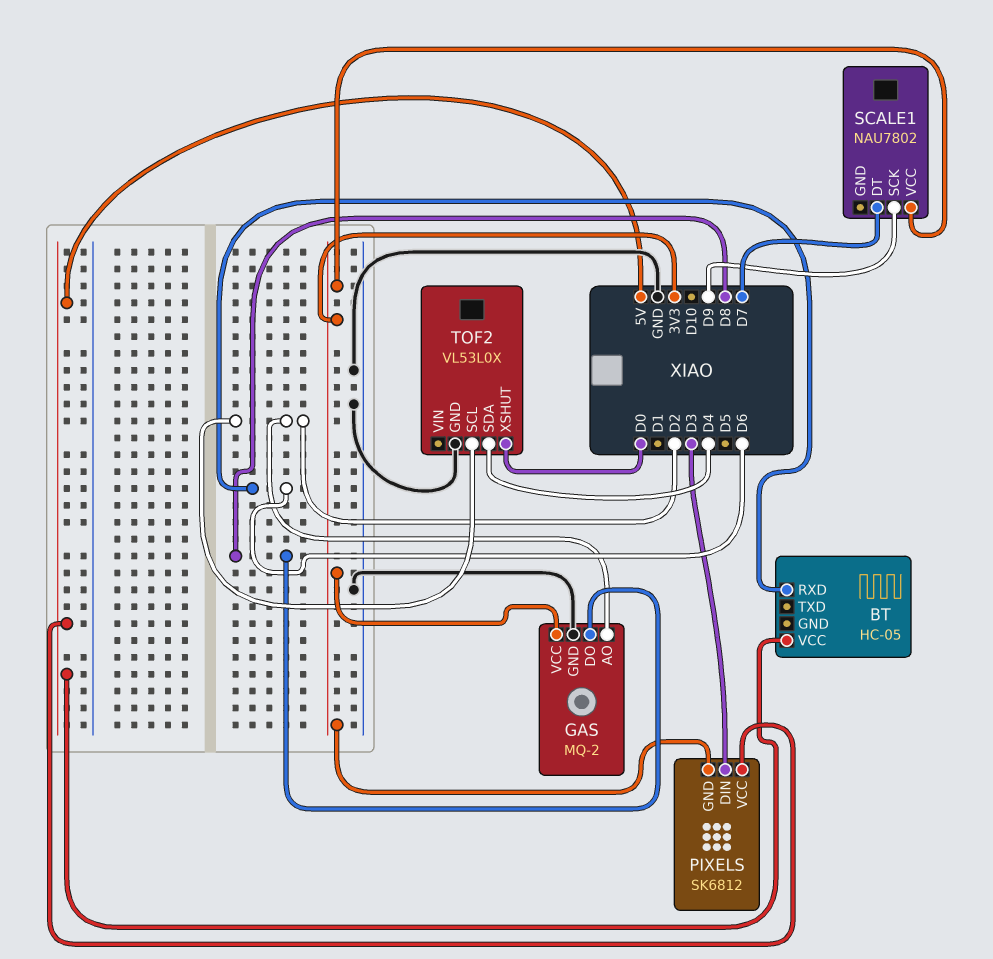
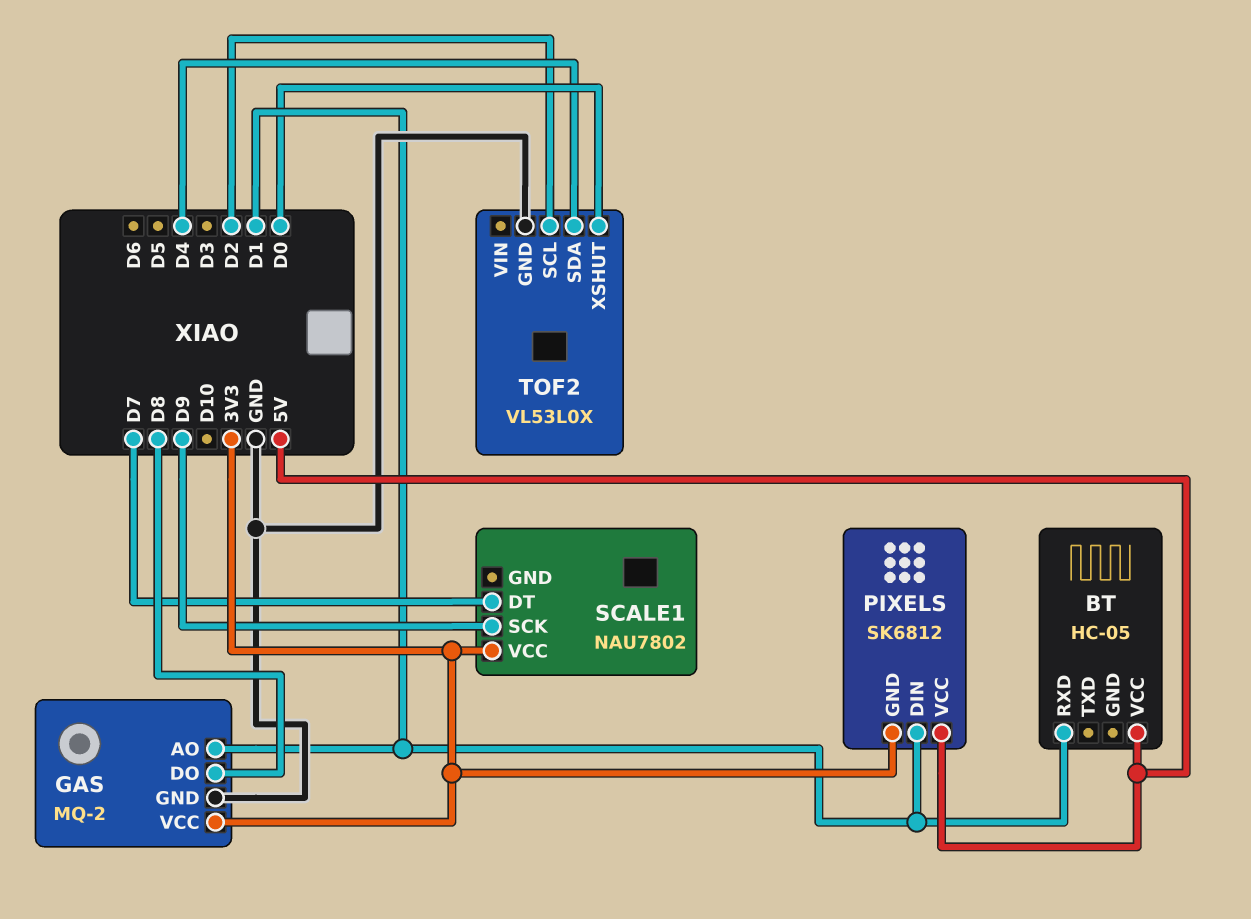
BT pin RXD: D6 -> D1
GAS pin AO: D2 -> D1
PIXELS pin DIN: D3 -> D1

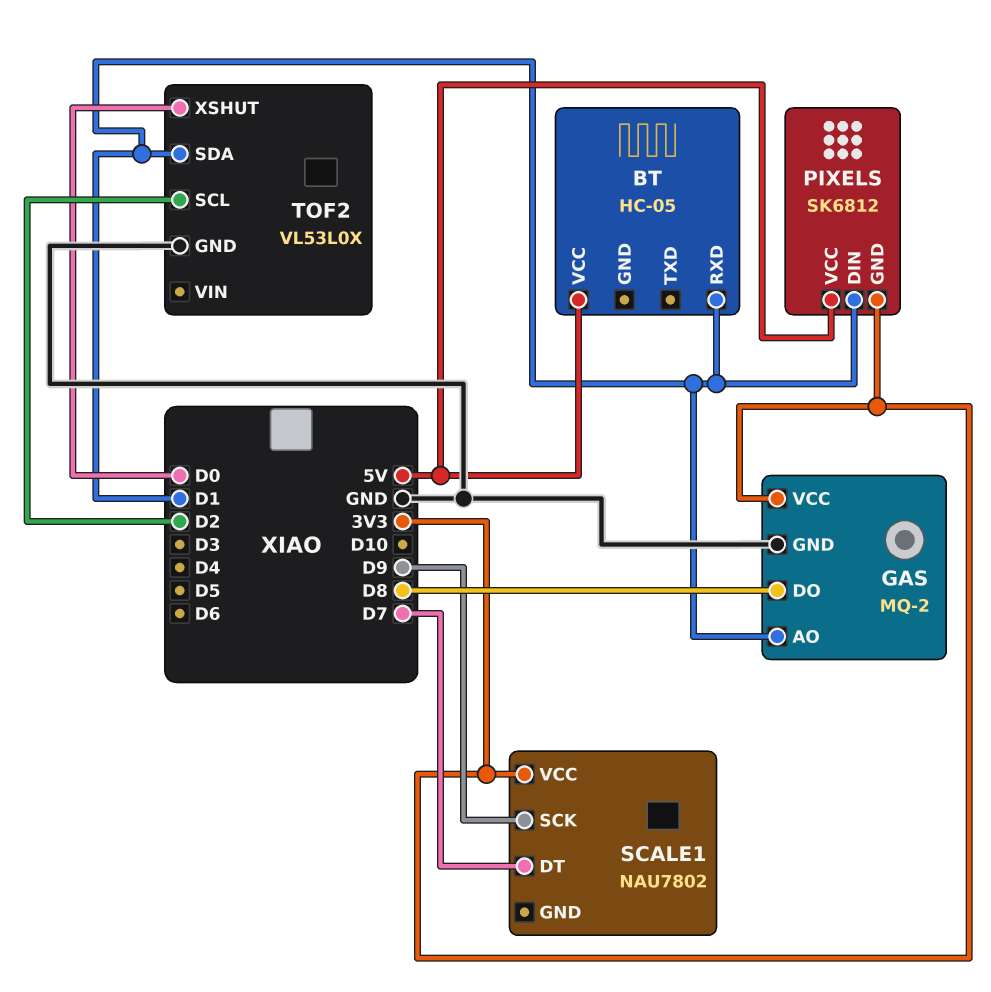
TOF2 pin SDA: D4 -> D1

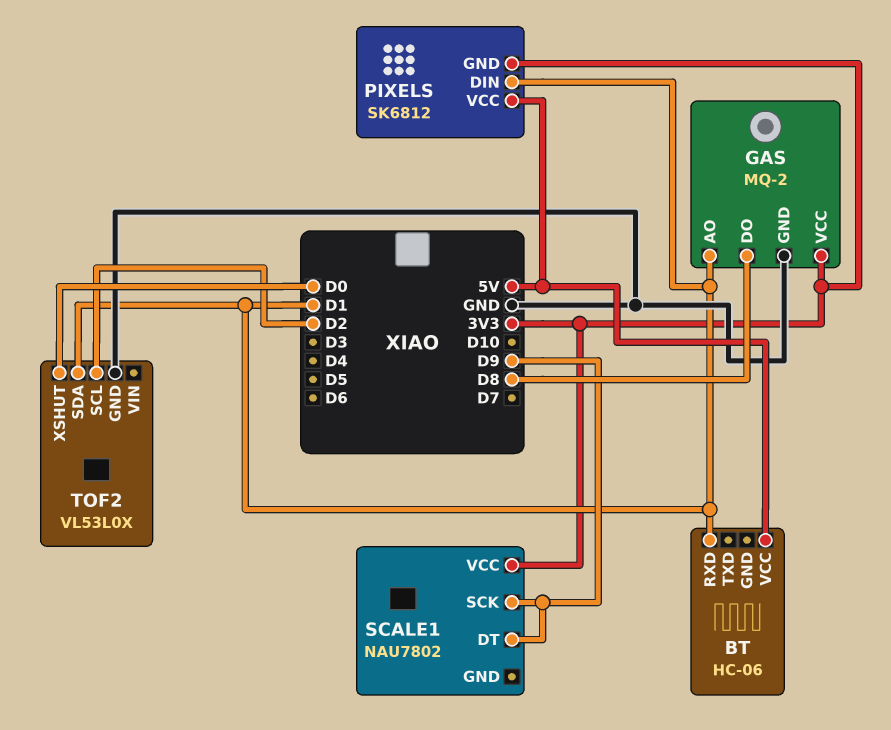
BT: HC-05 -> HC-06
SCALE1 pin DT: D7 -> D9

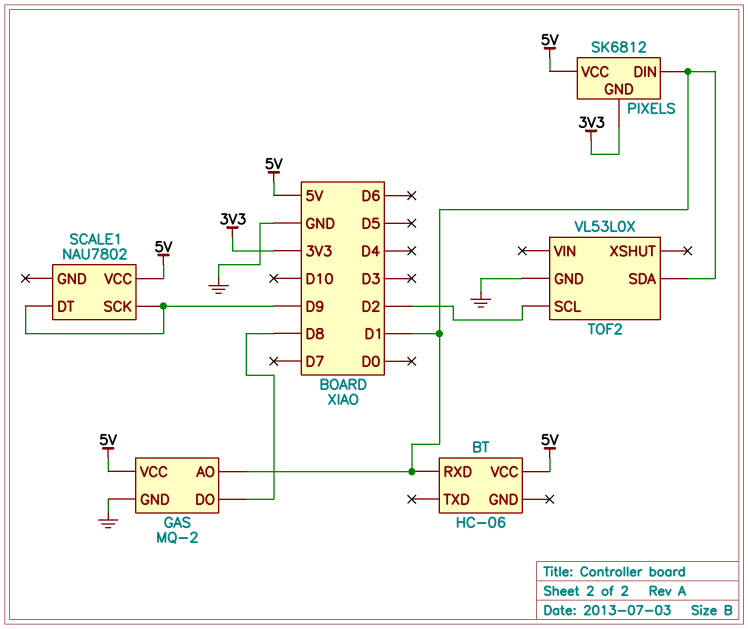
GAS pin VCC: 3V3 -> 5V
SCALE1 pin VCC: 3V3 -> 5V
TOF2 pin XSHUT: D0 -> none

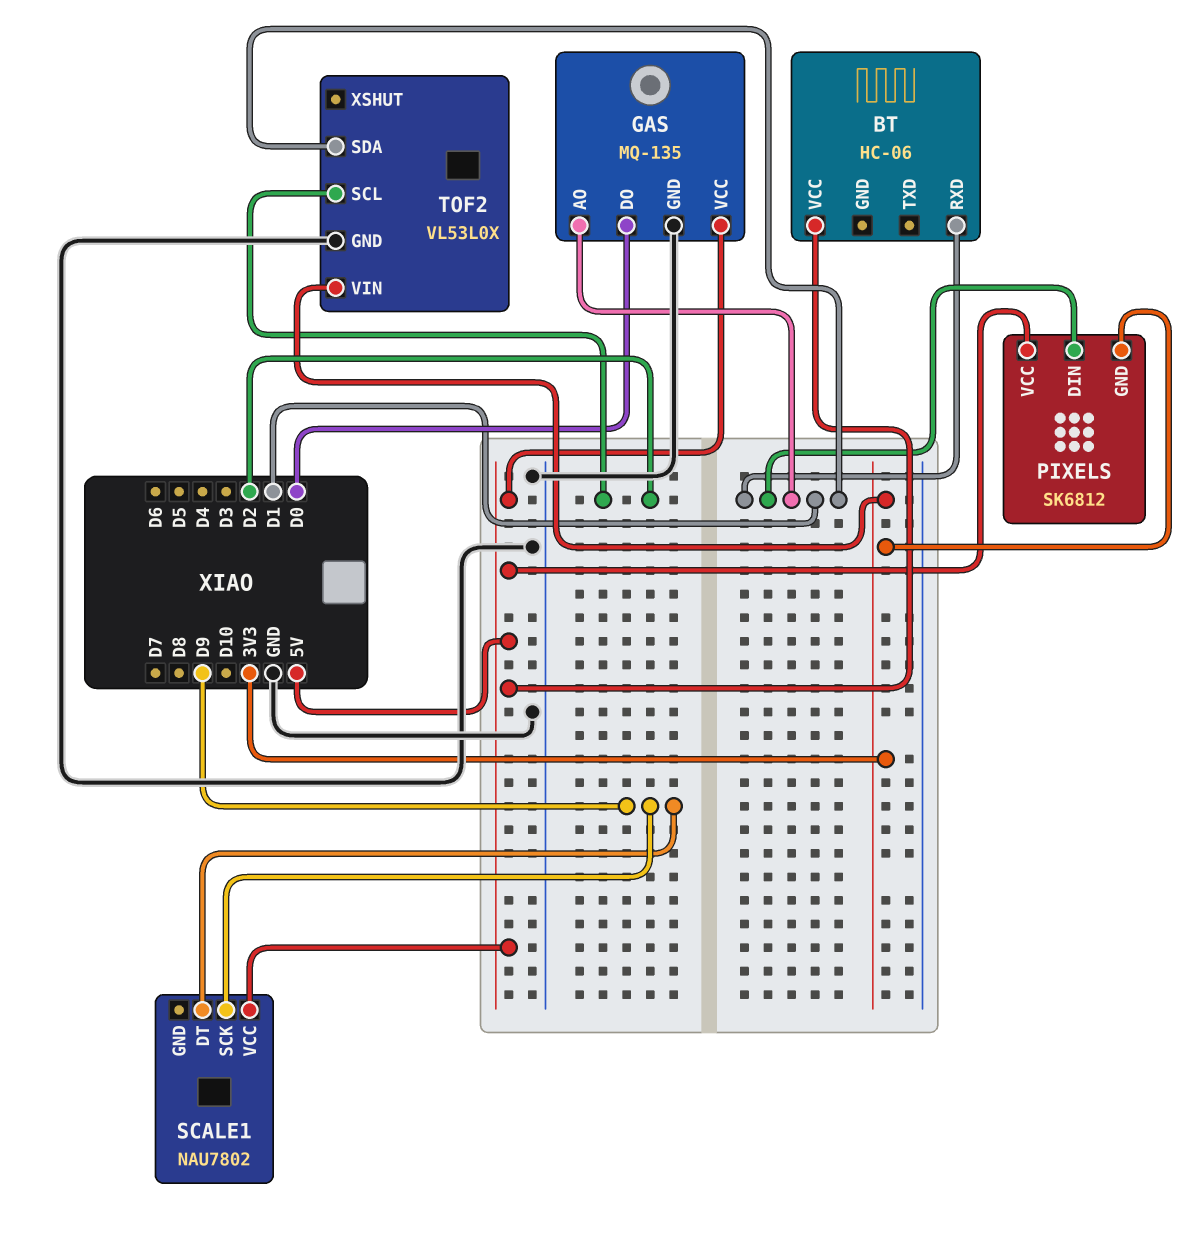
GAS: MQ-2 -> MQ-135
GAS pin DO: D8 -> D0
TOF2 pin VIN: none -> 3V3

